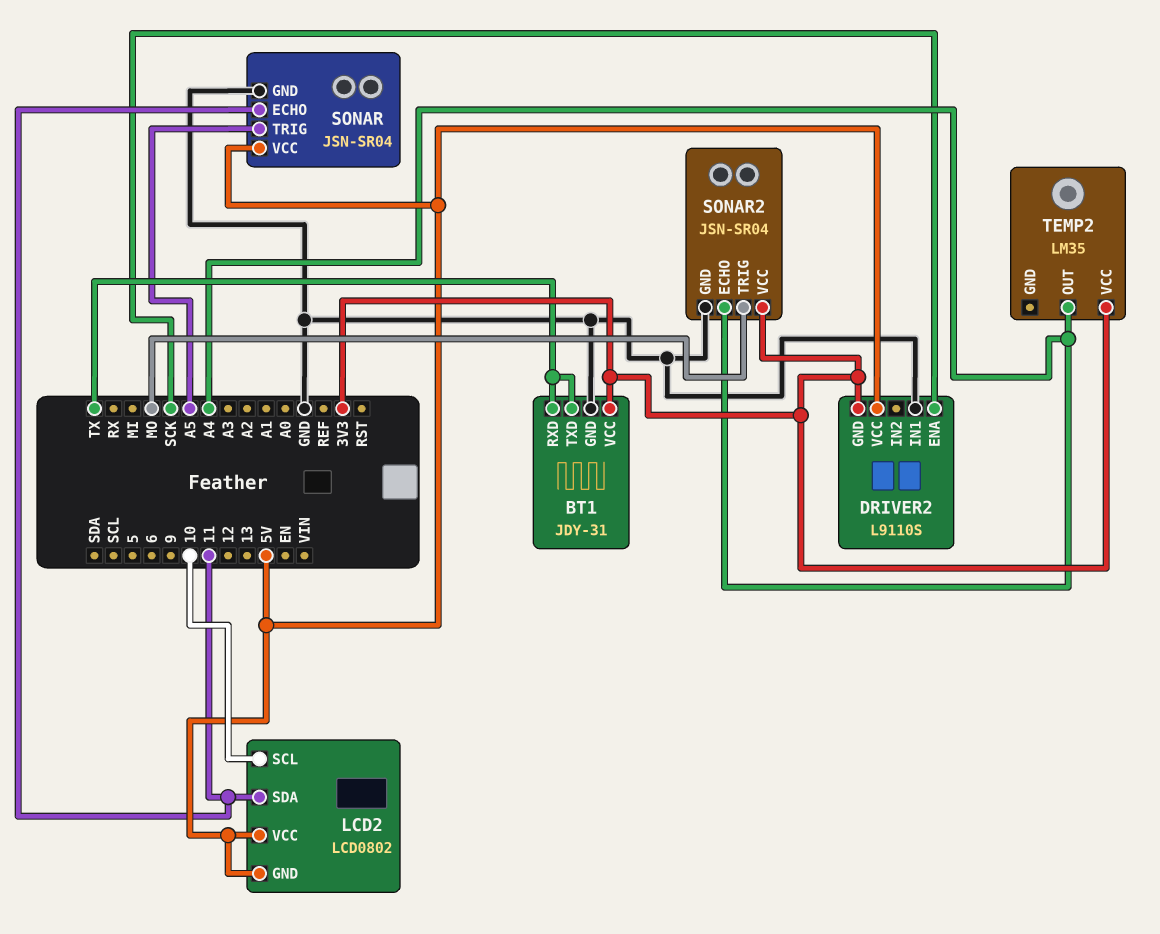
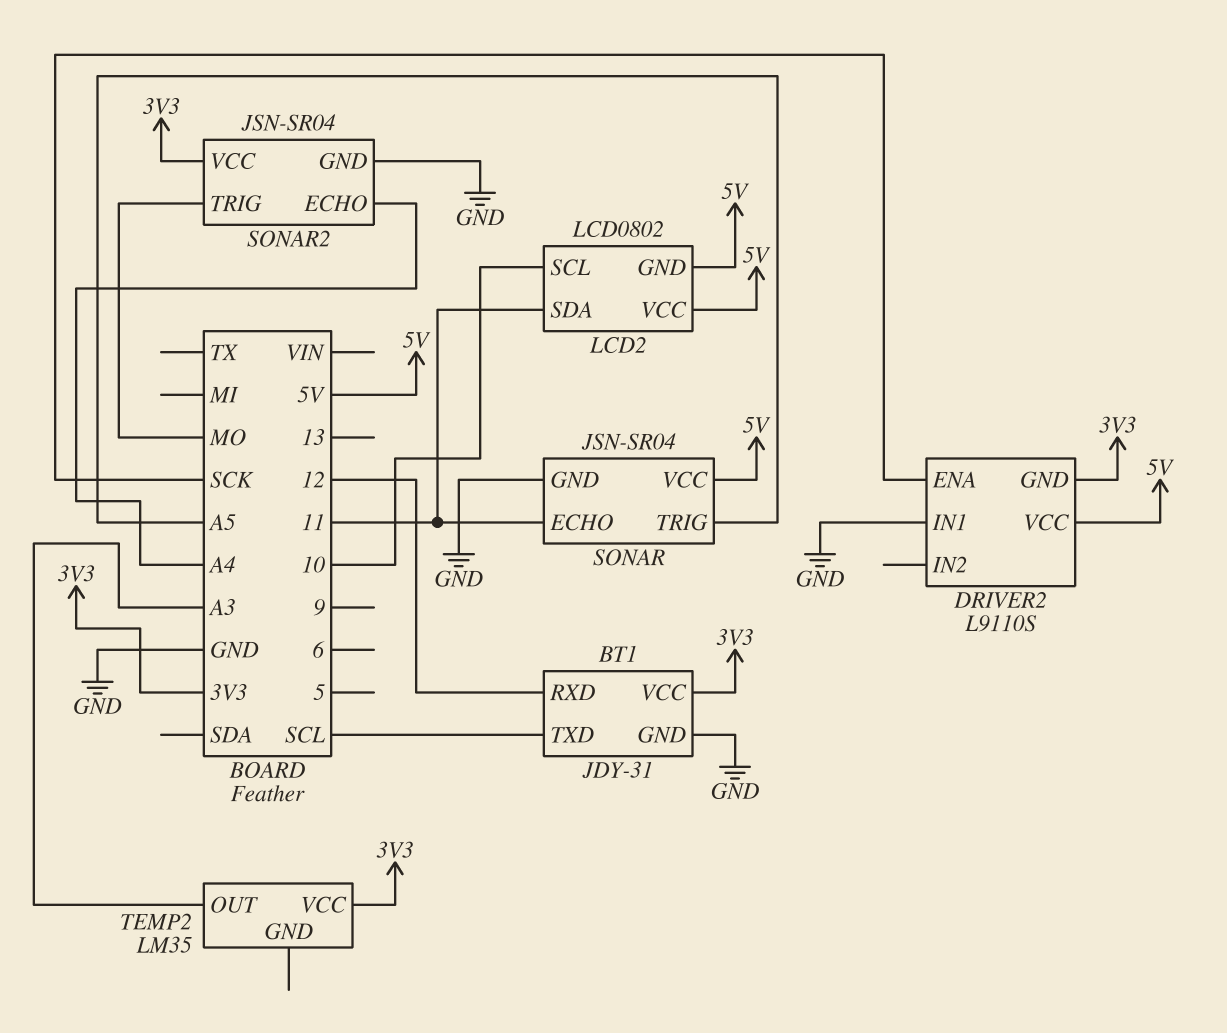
BT1 pin RXD: TX -> 12
BT1 pin TXD: TX -> SCL
TEMP2 pin OUT: A4 -> A3

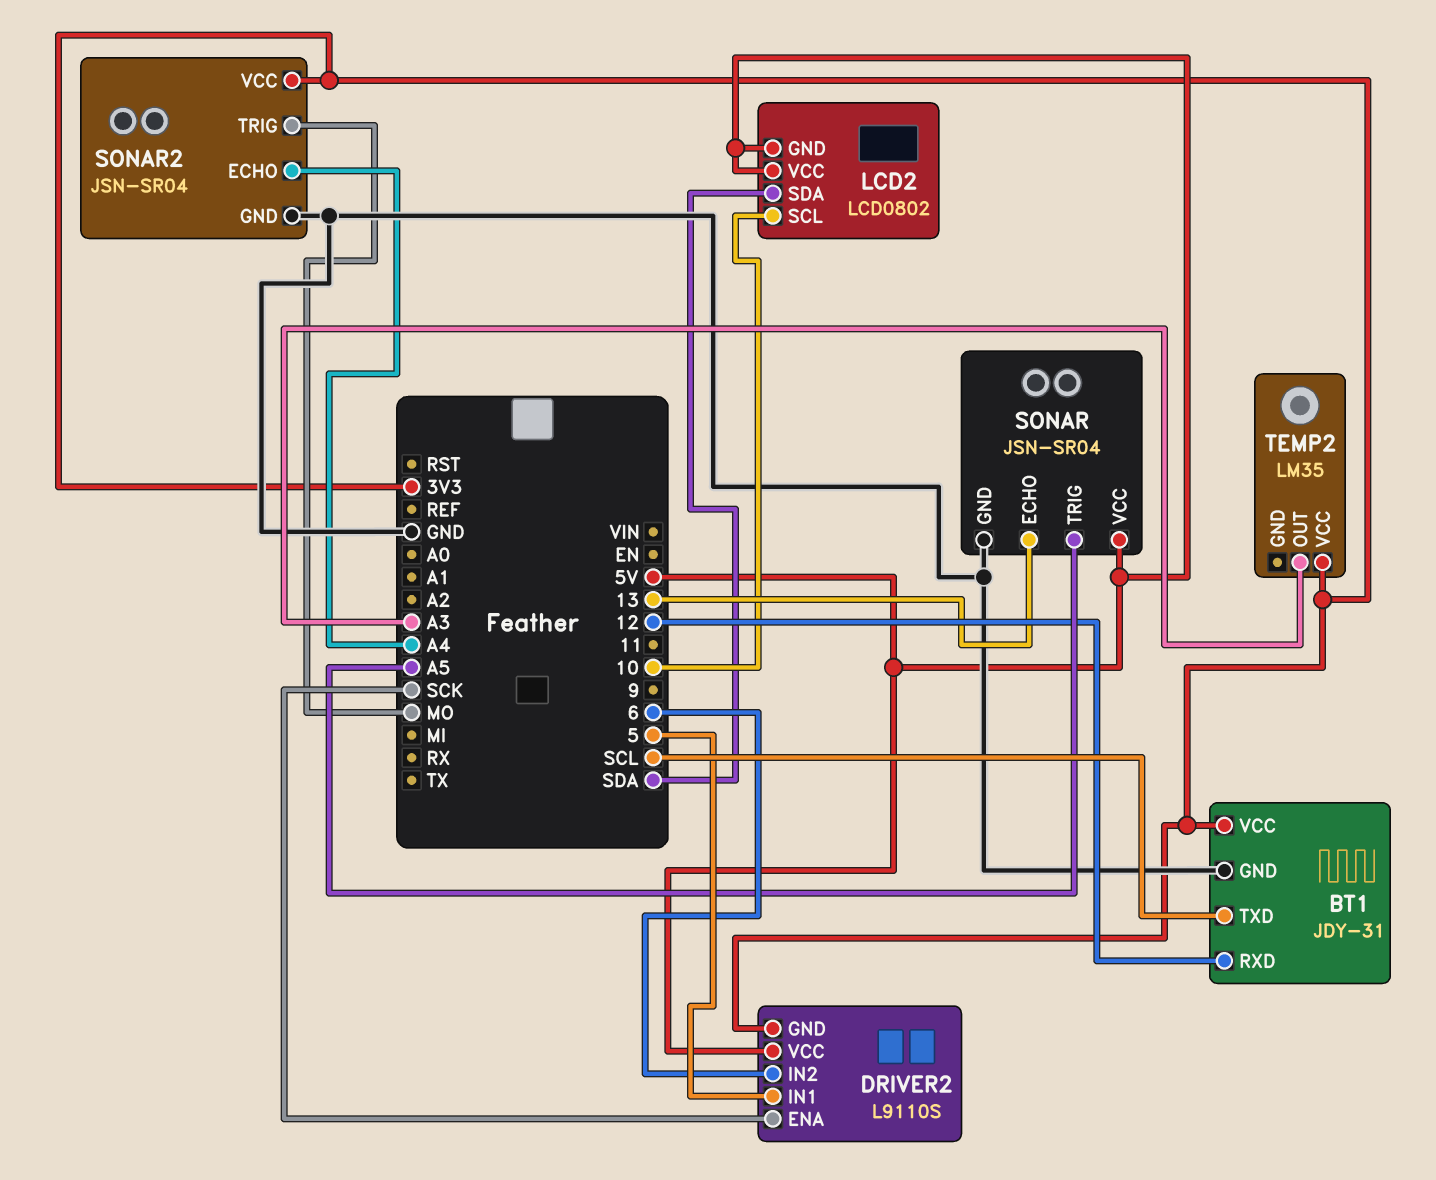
DRIVER2 pin IN1: GND -> 5
DRIVER2 pin IN2: none -> 6
LCD2 pin SDA: 11 -> SDA
SONAR pin ECHO: 11 -> 13

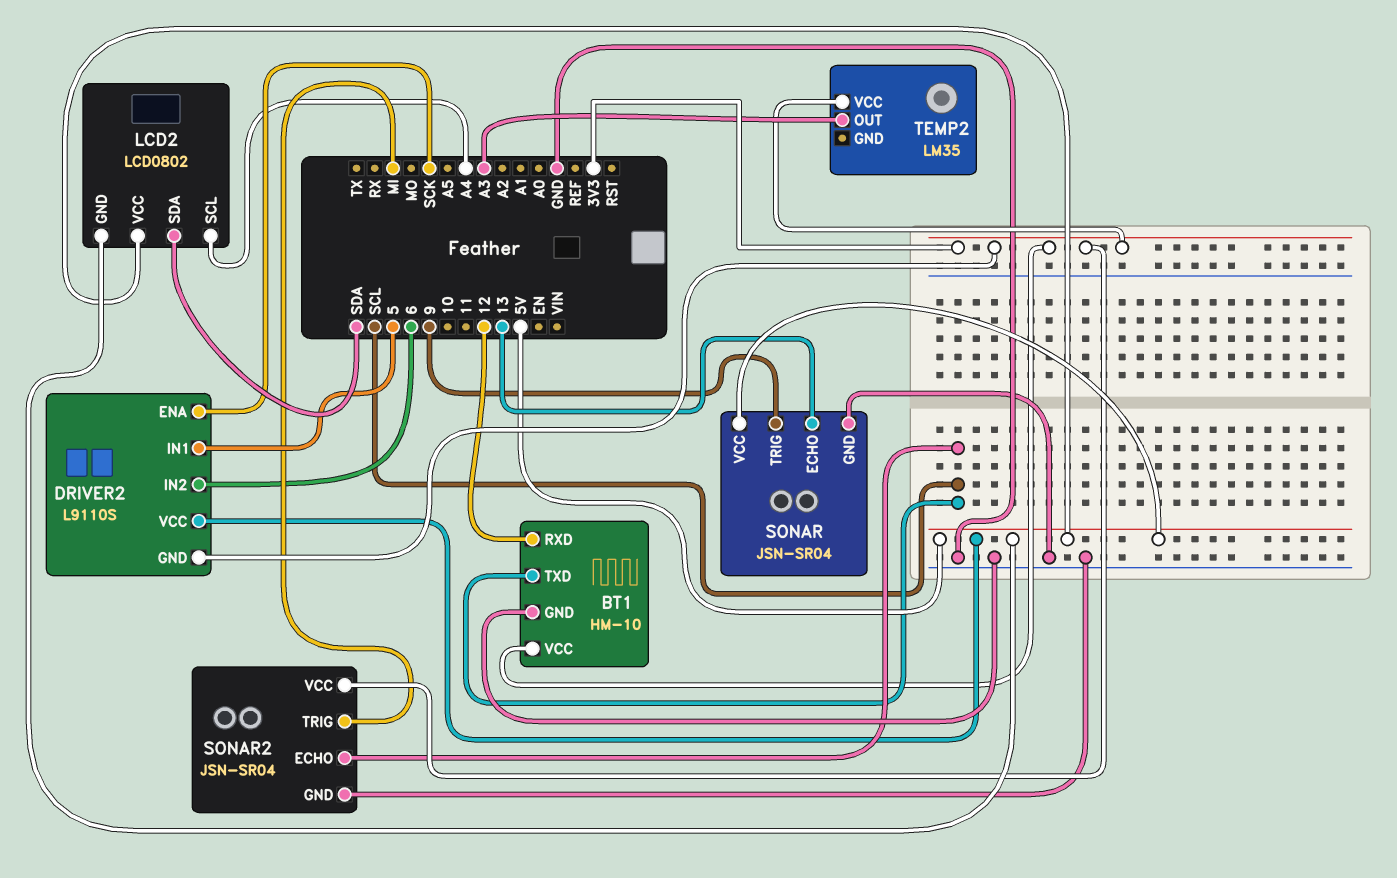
BT1: JDY-31 -> HM-10
LCD2 pin SCL: 10 -> A4
SONAR pin TRIG: A5 -> 9
SONAR2 pin ECHO: A4 -> SCL
SONAR2 pin TRIG: MO -> MI

